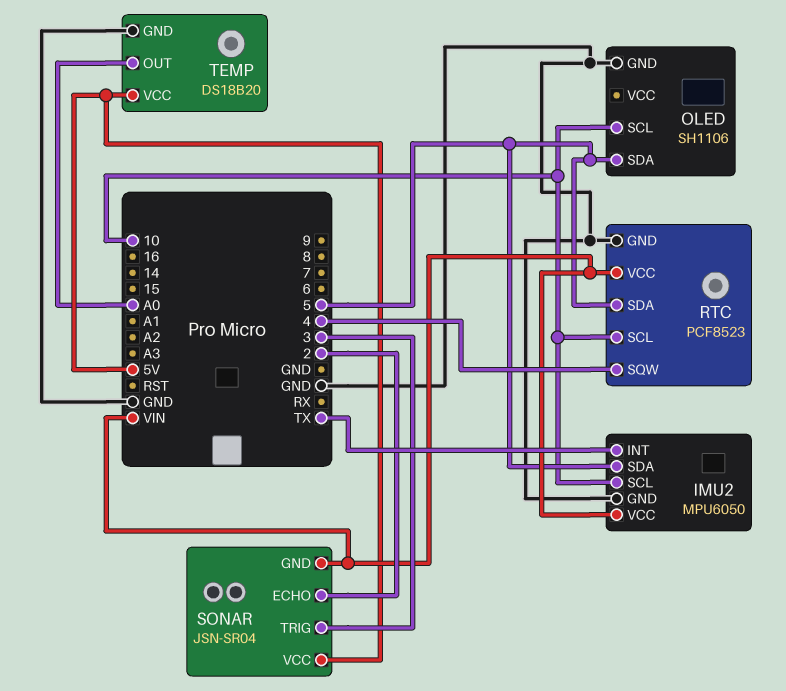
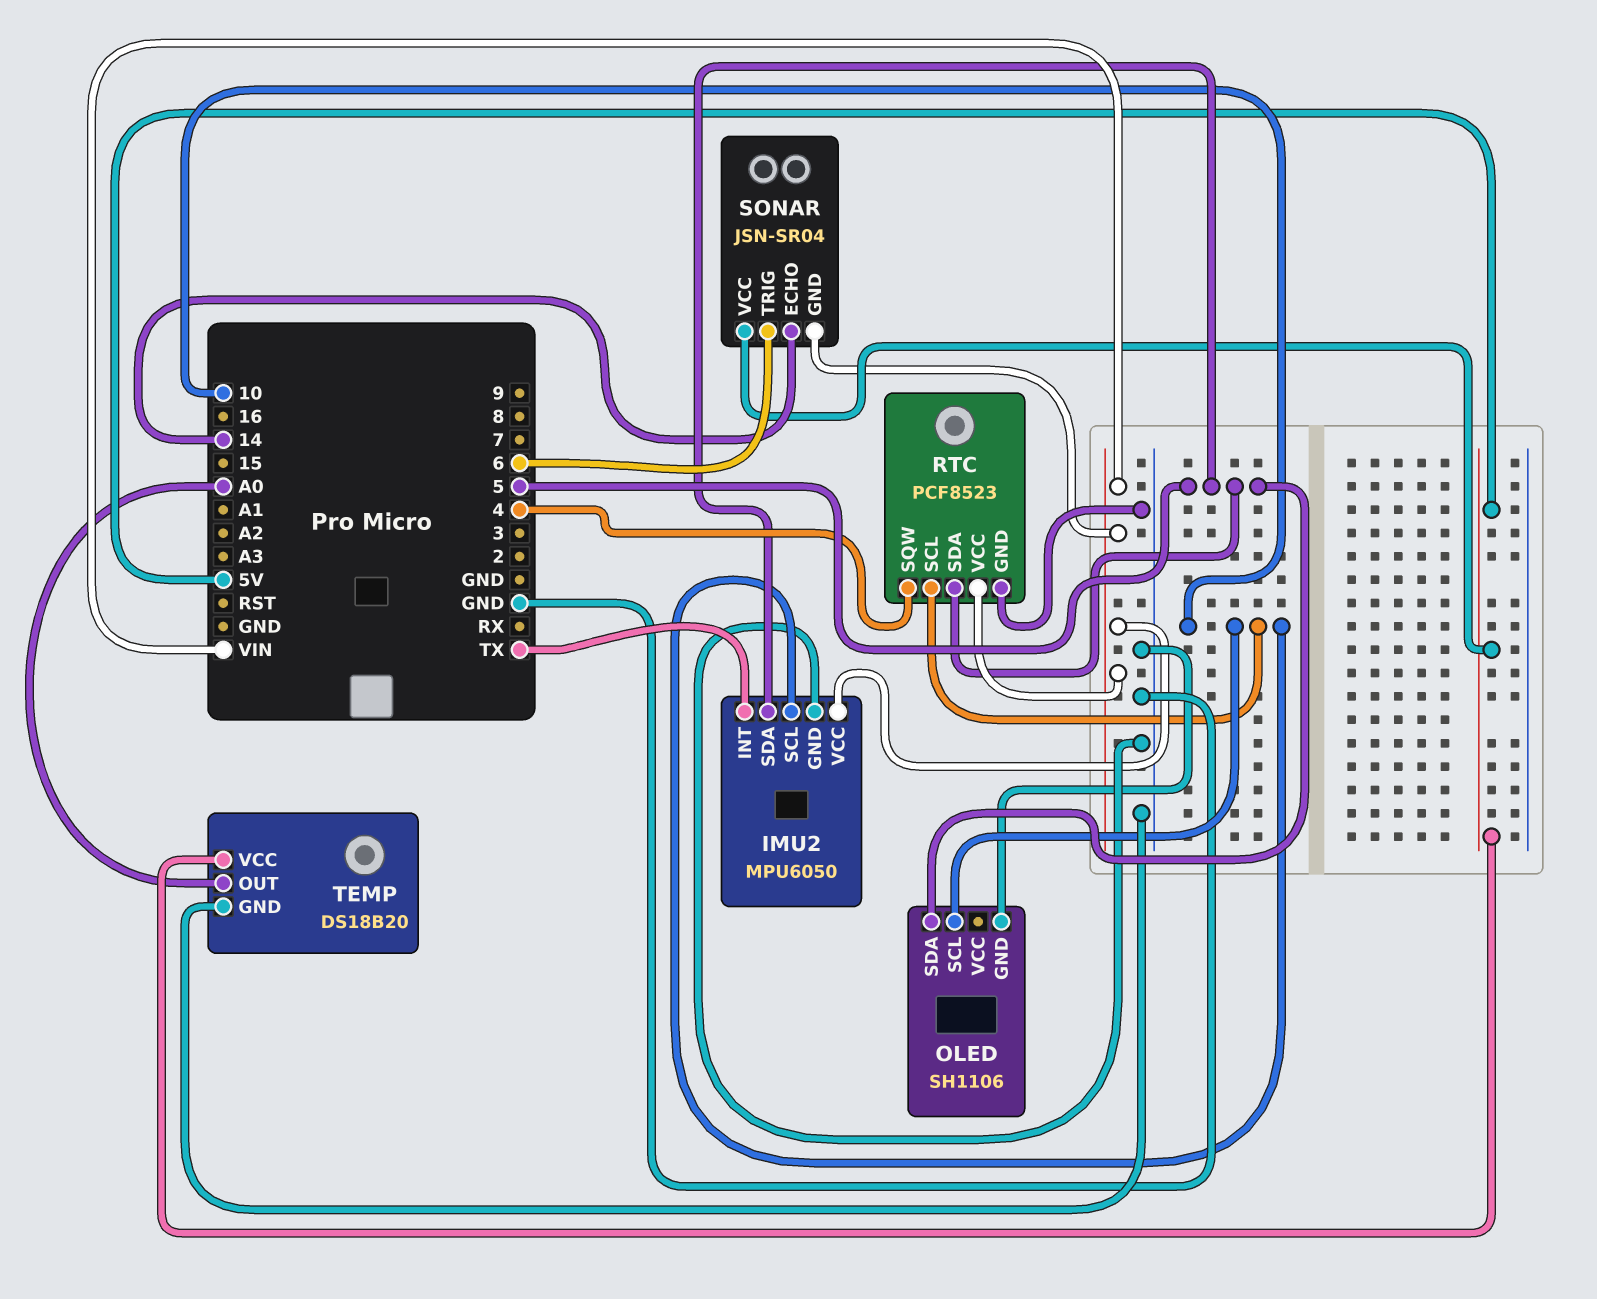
SONAR pin ECHO: 2 -> 14
SONAR pin TRIG: 3 -> 6

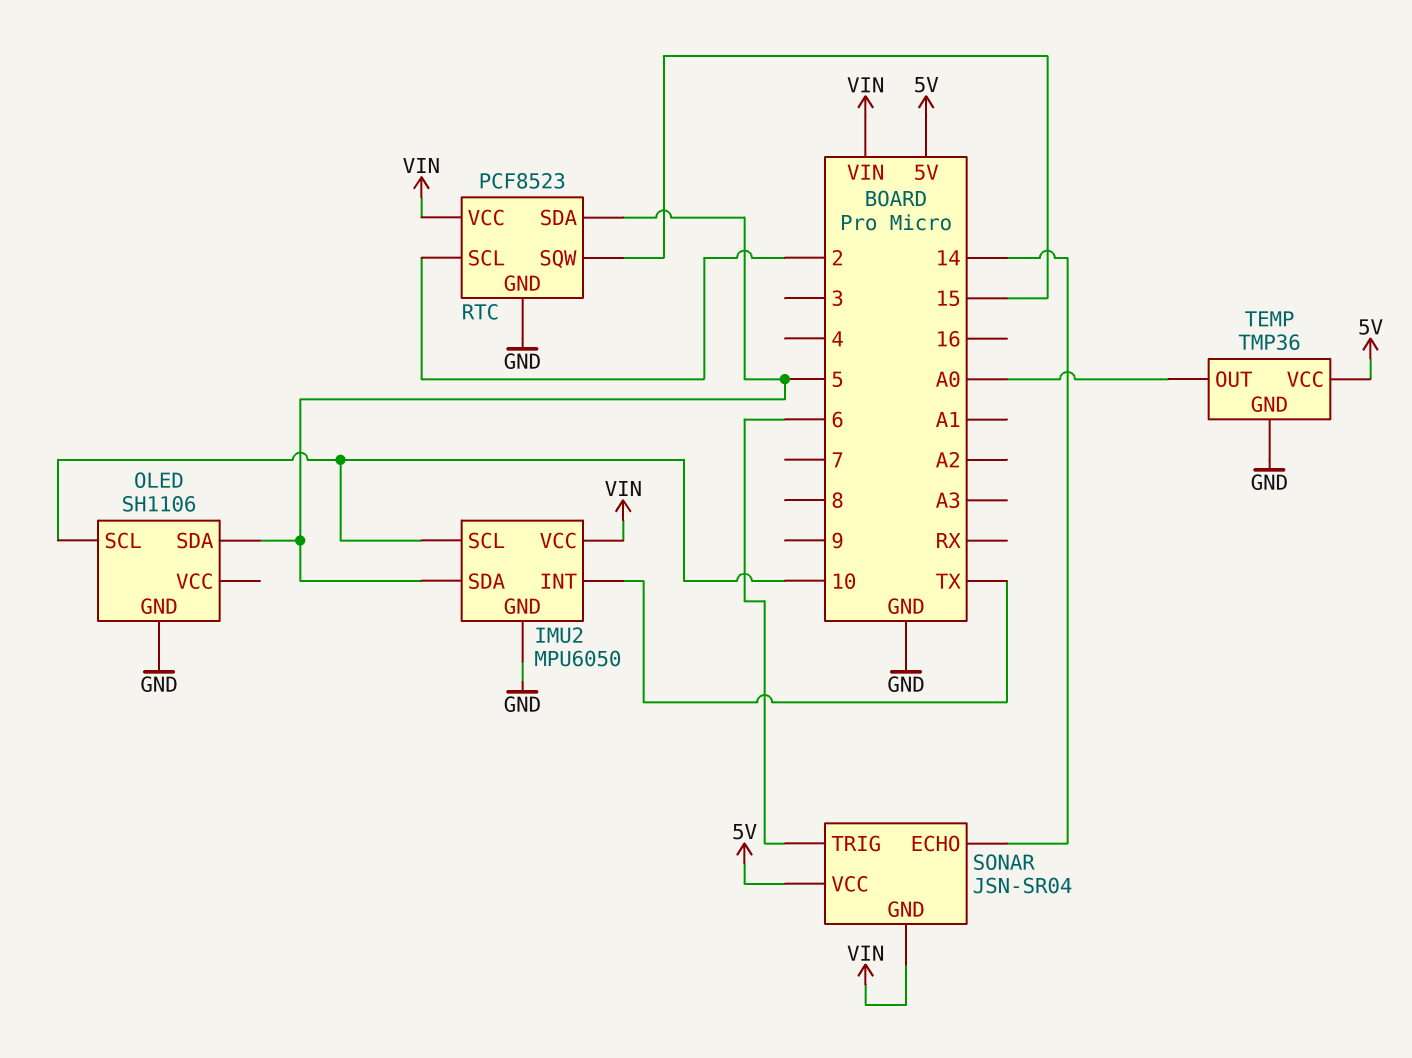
RTC pin SCL: 10 -> 2
RTC pin SQW: 4 -> 15
TEMP: DS18B20 -> TMP36

